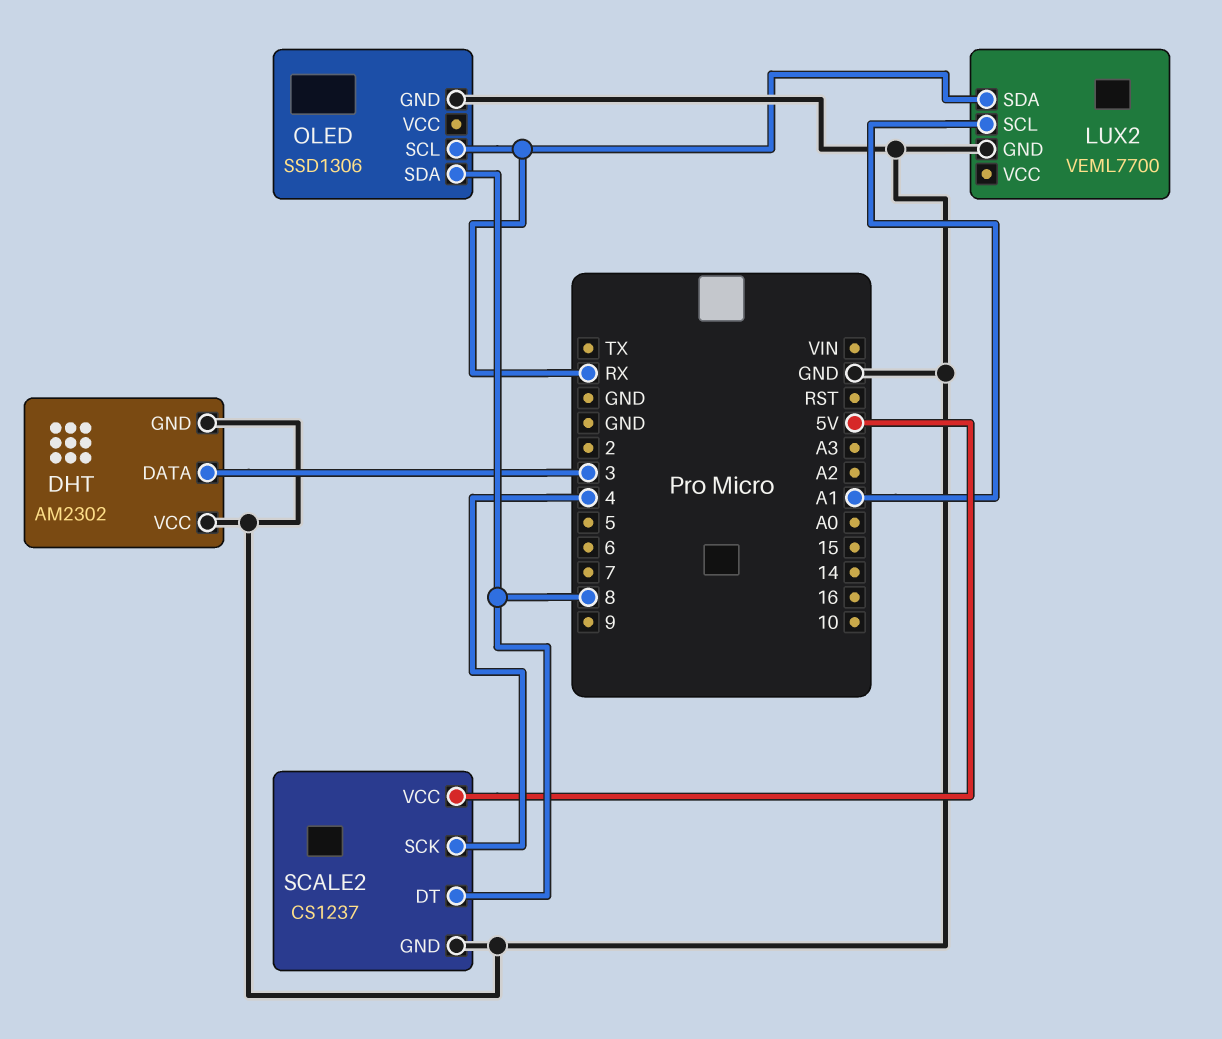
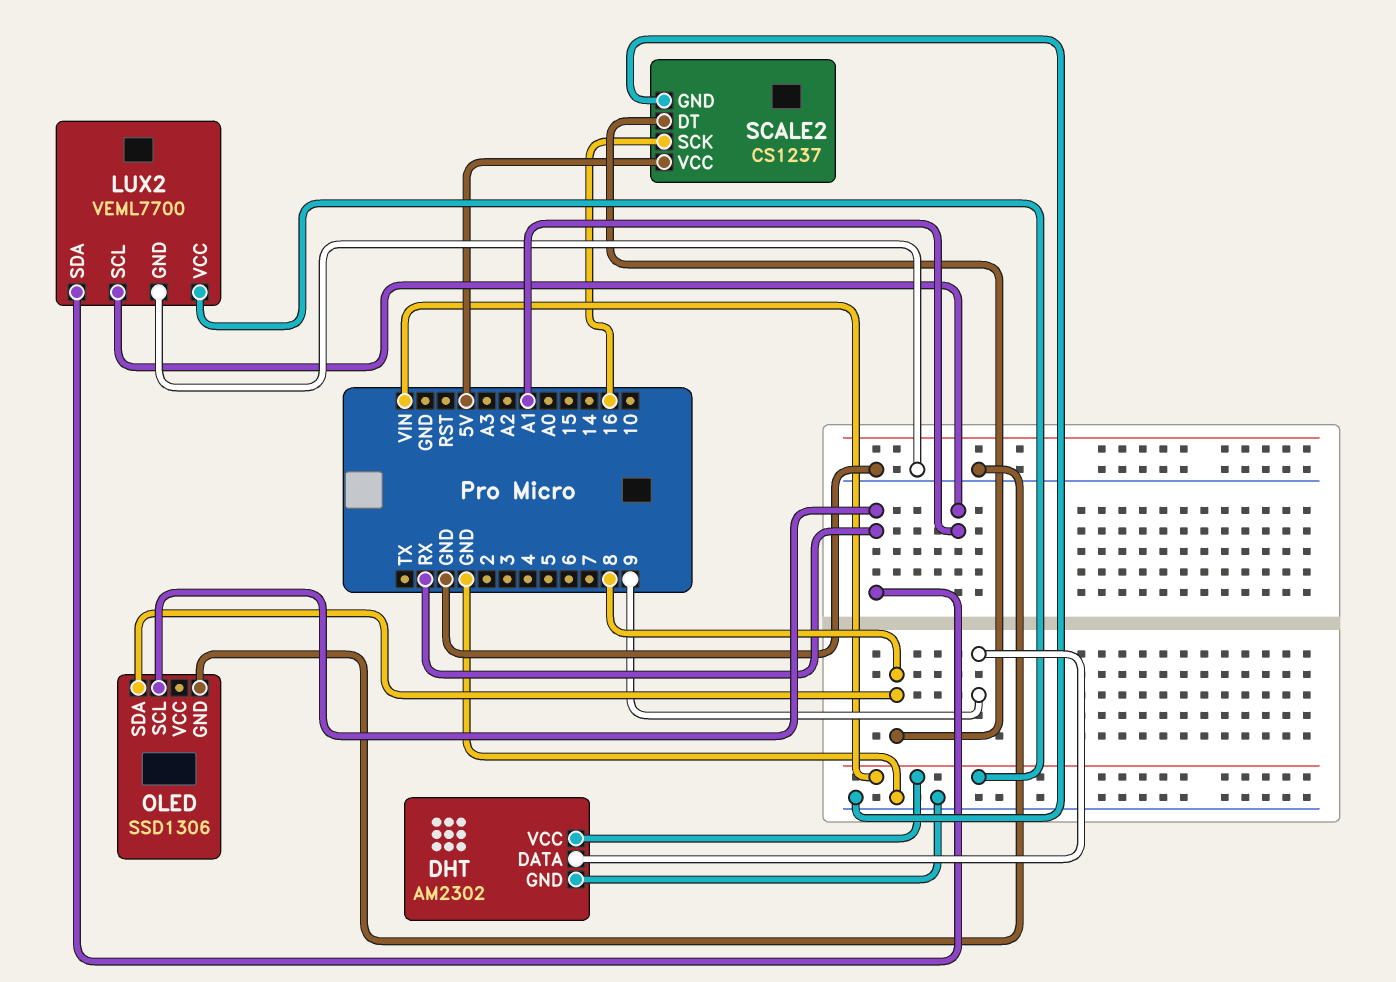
DHT pin DATA: 3 -> 9
DHT pin VCC: GND -> VIN
LUX2 pin VCC: none -> VIN
SCALE2 pin SCK: 4 -> 16

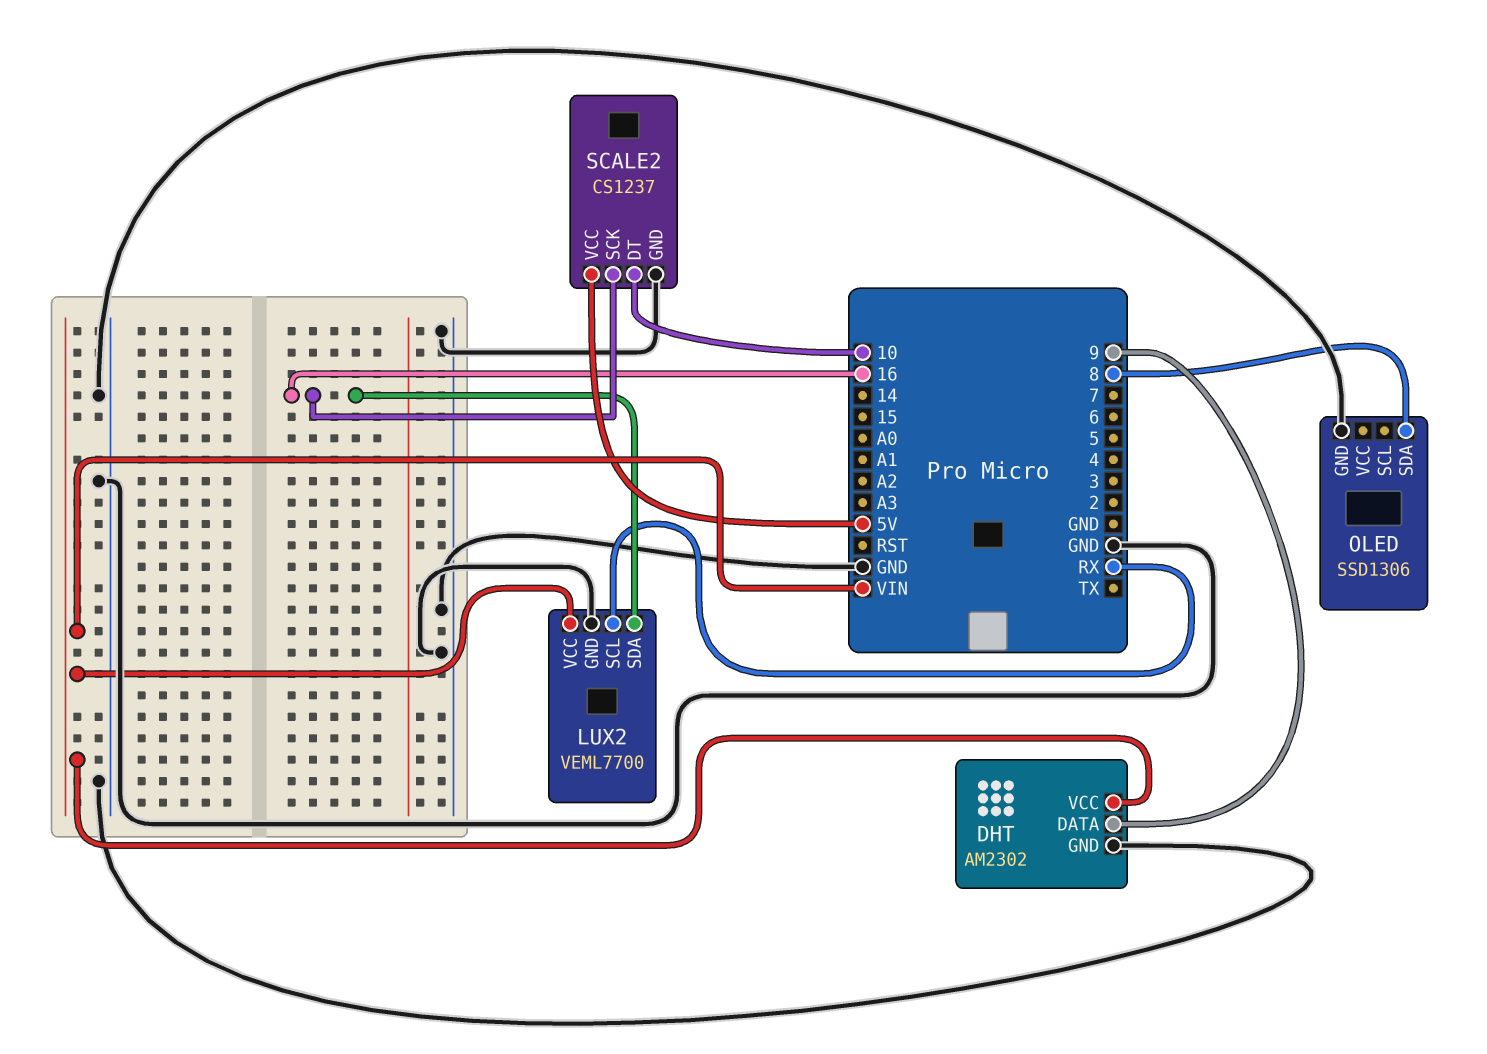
LUX2 pin SCL: A1 -> RX
LUX2 pin SDA: RX -> 16
OLED pin SCL: RX -> none
SCALE2 pin DT: 8 -> 10

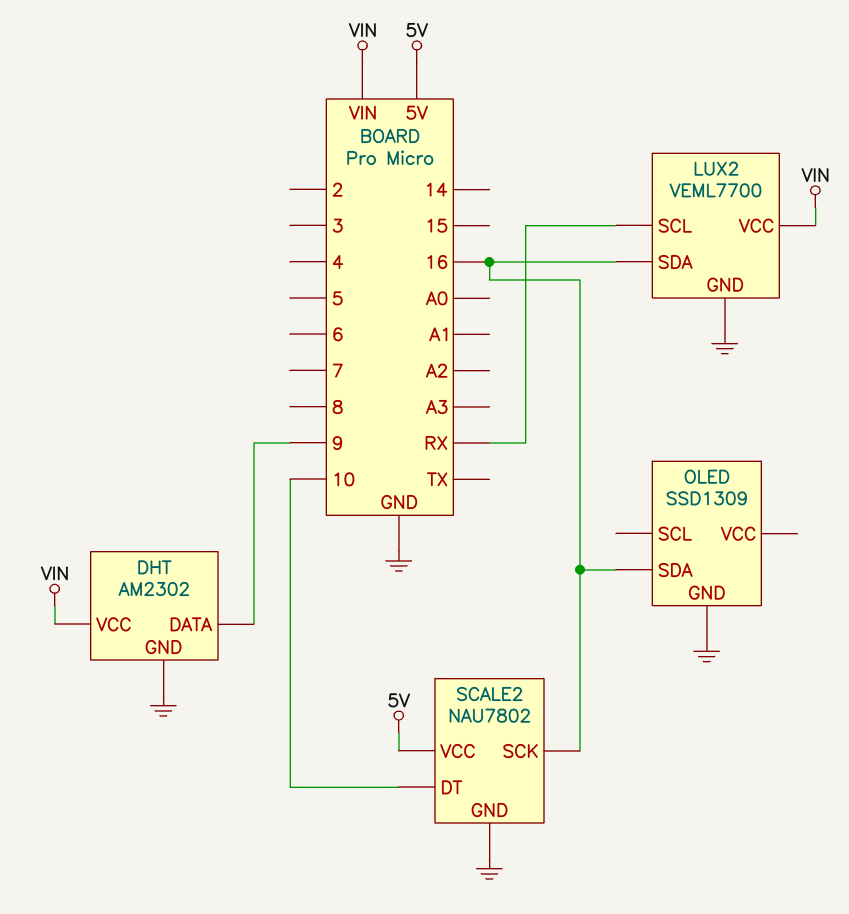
OLED: SSD1306 -> SSD1309
OLED pin SDA: 8 -> 16
SCALE2: CS1237 -> NAU7802

